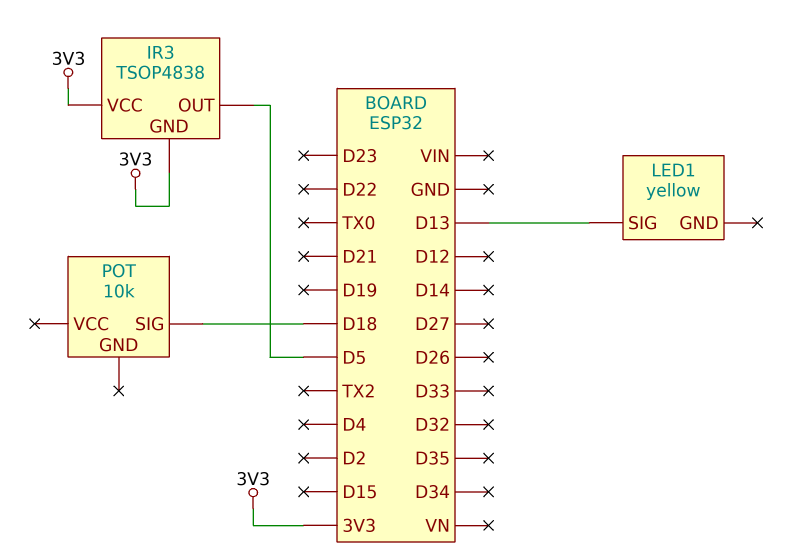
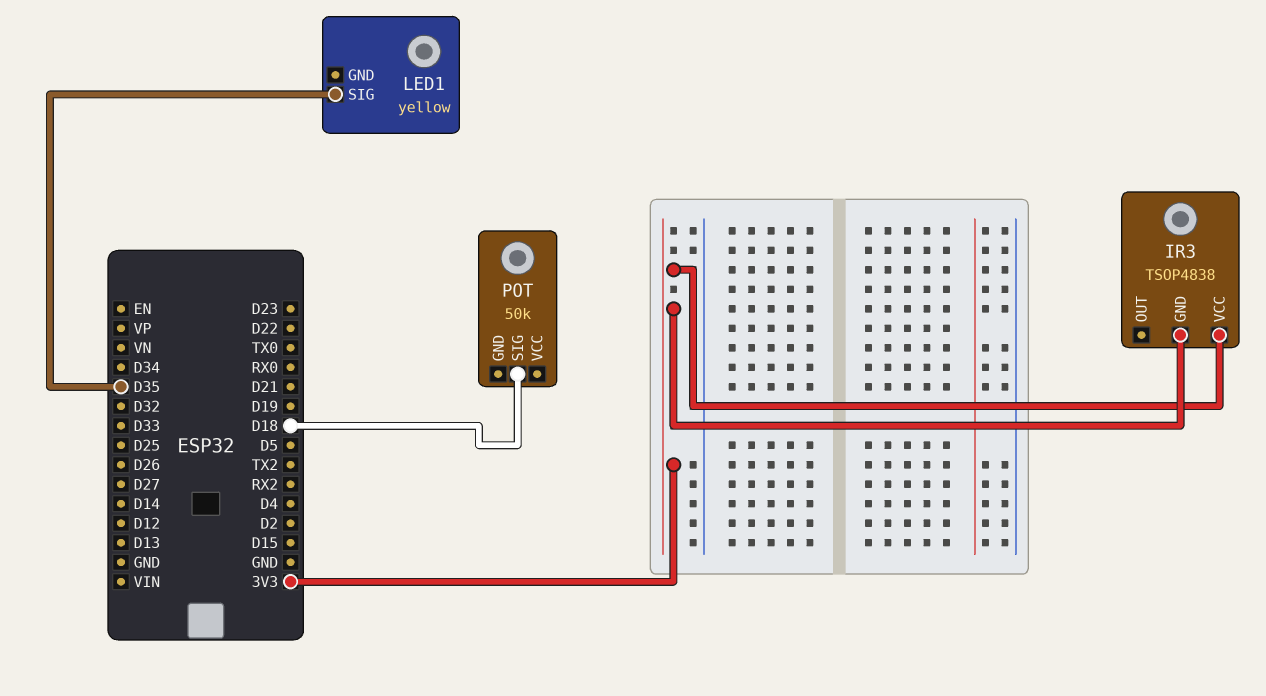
IR3 pin OUT: D5 -> none
LED1 pin SIG: D13 -> D35
POT: 10k -> 50k

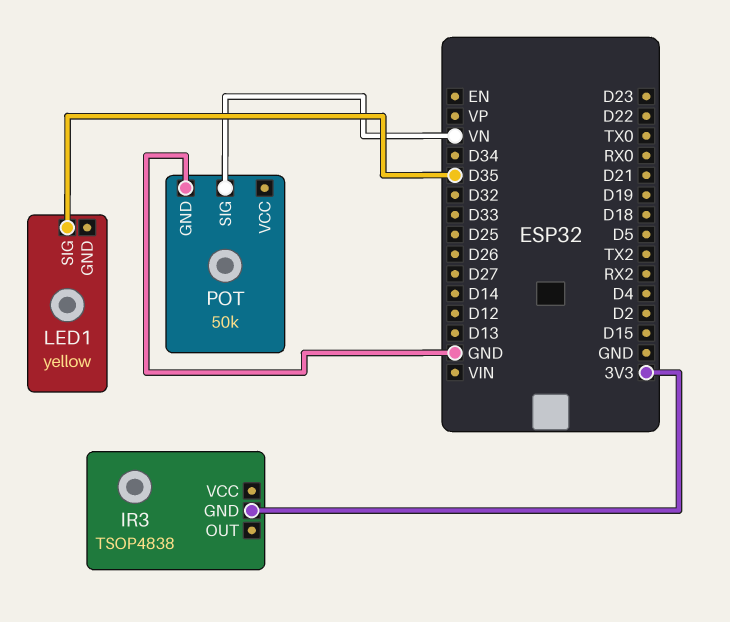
IR3 pin VCC: 3V3 -> none
POT pin GND: none -> GND
POT pin SIG: D18 -> VN

